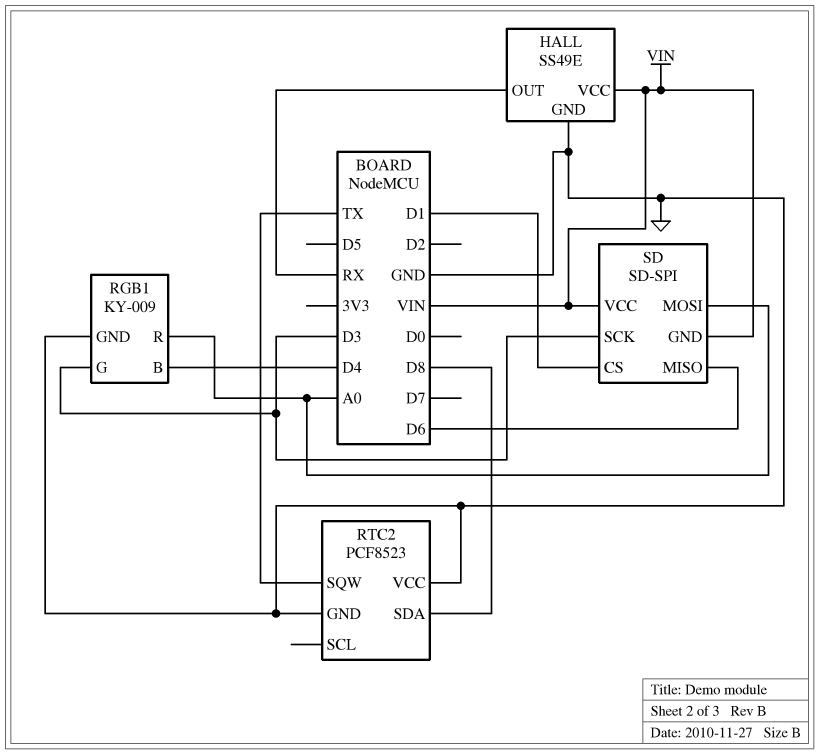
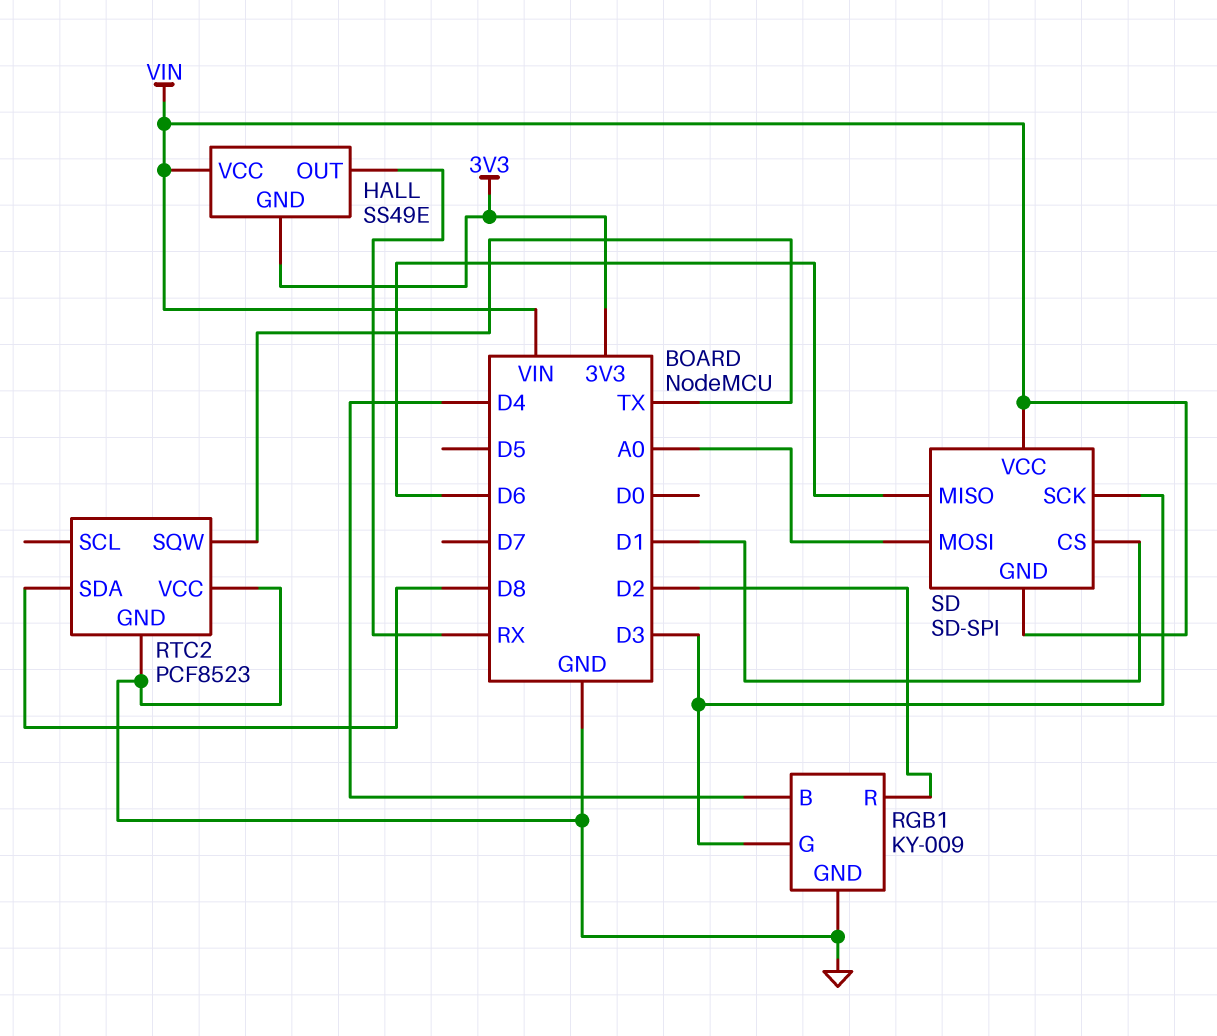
HALL pin GND: GND -> 3V3
RGB1 pin R: A0 -> D2

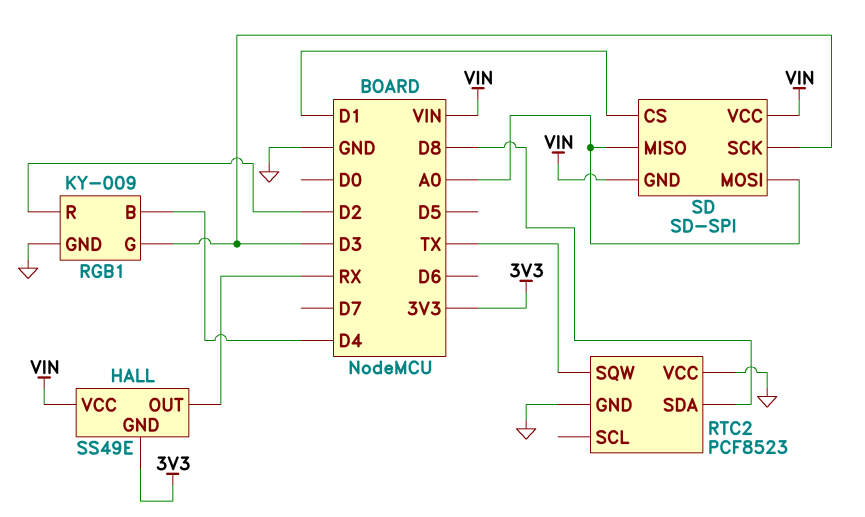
SD pin MISO: D6 -> A0

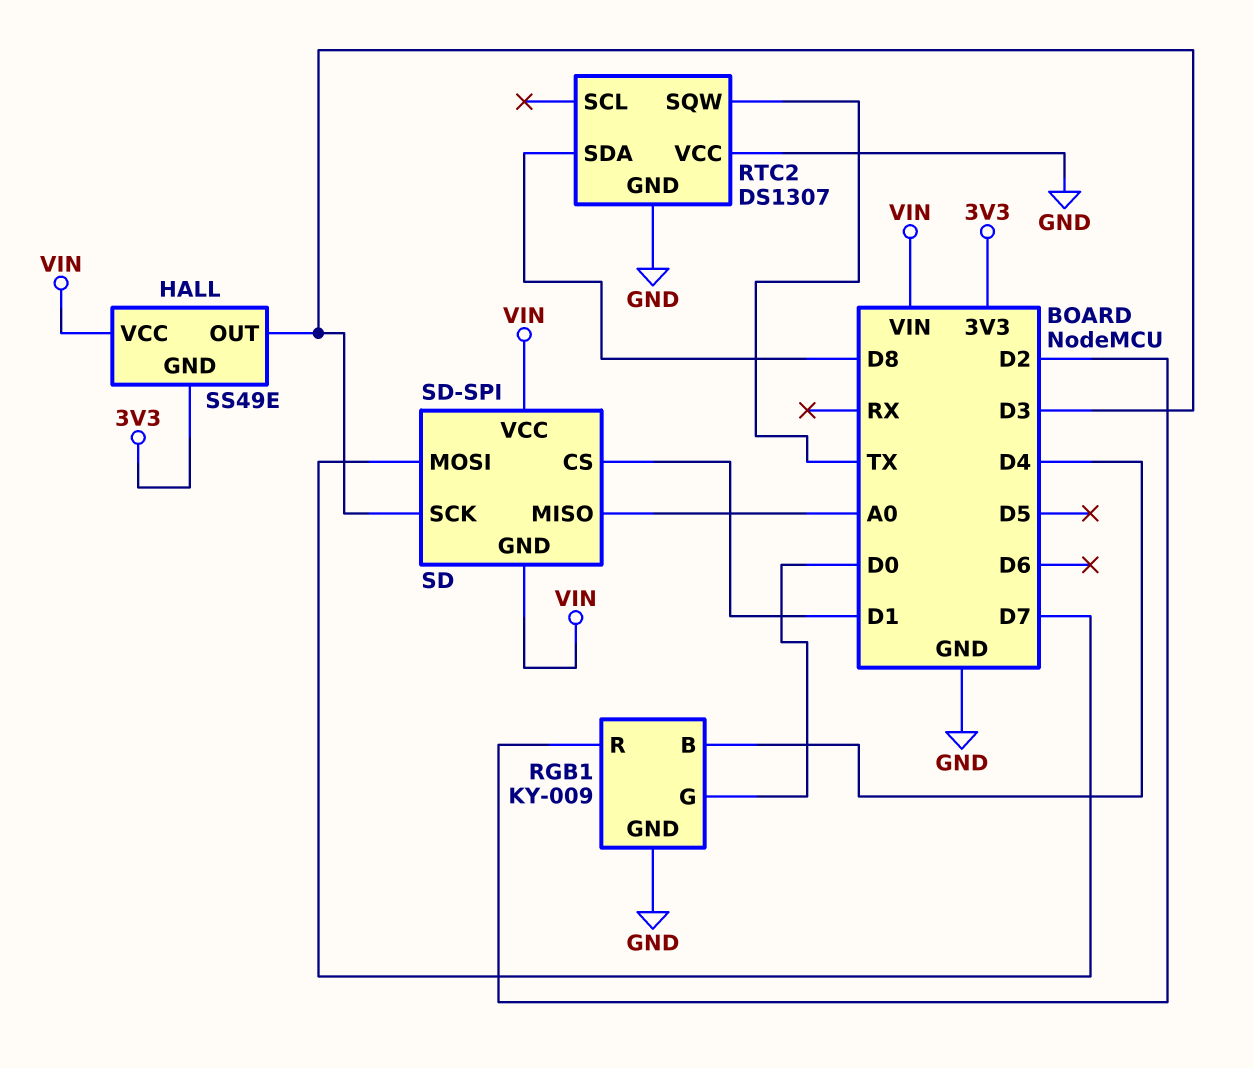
HALL pin OUT: RX -> D3
RGB1 pin G: D3 -> D0
RTC2: PCF8523 -> DS1307
SD pin MOSI: A0 -> D7

